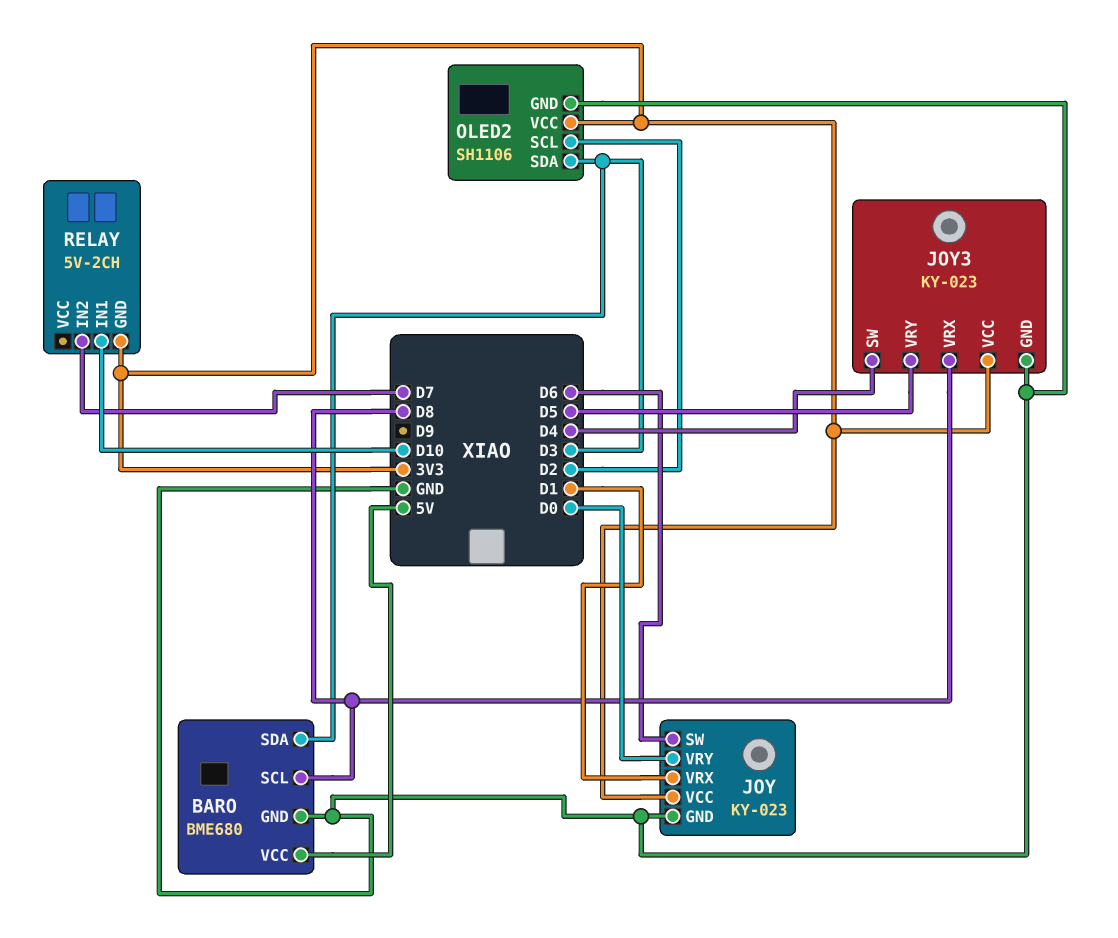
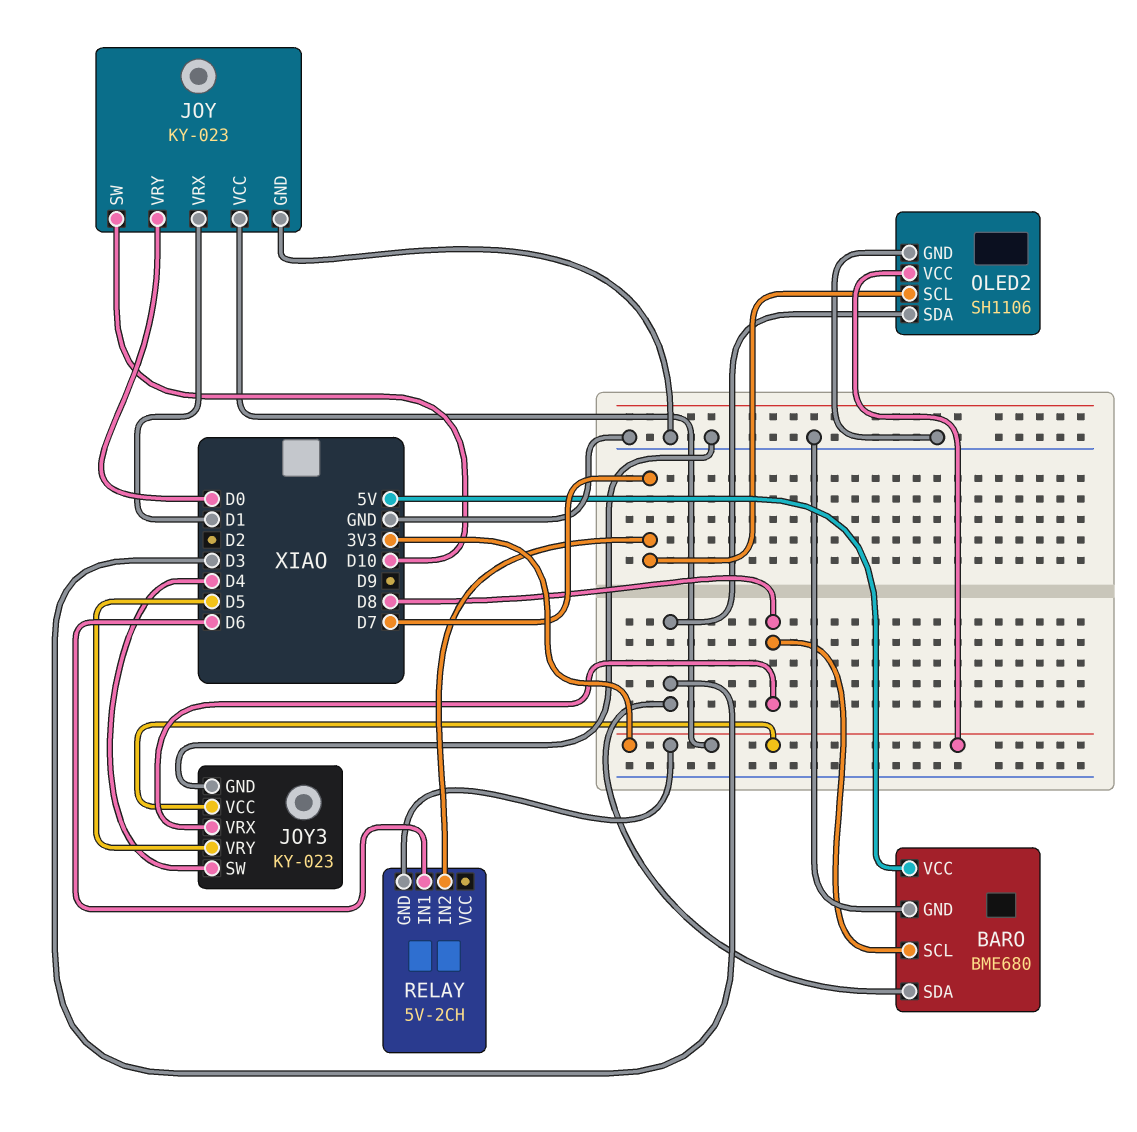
JOY pin SW: D6 -> D10
OLED2 pin SCL: D2 -> D7
RELAY pin IN1: D10 -> D6

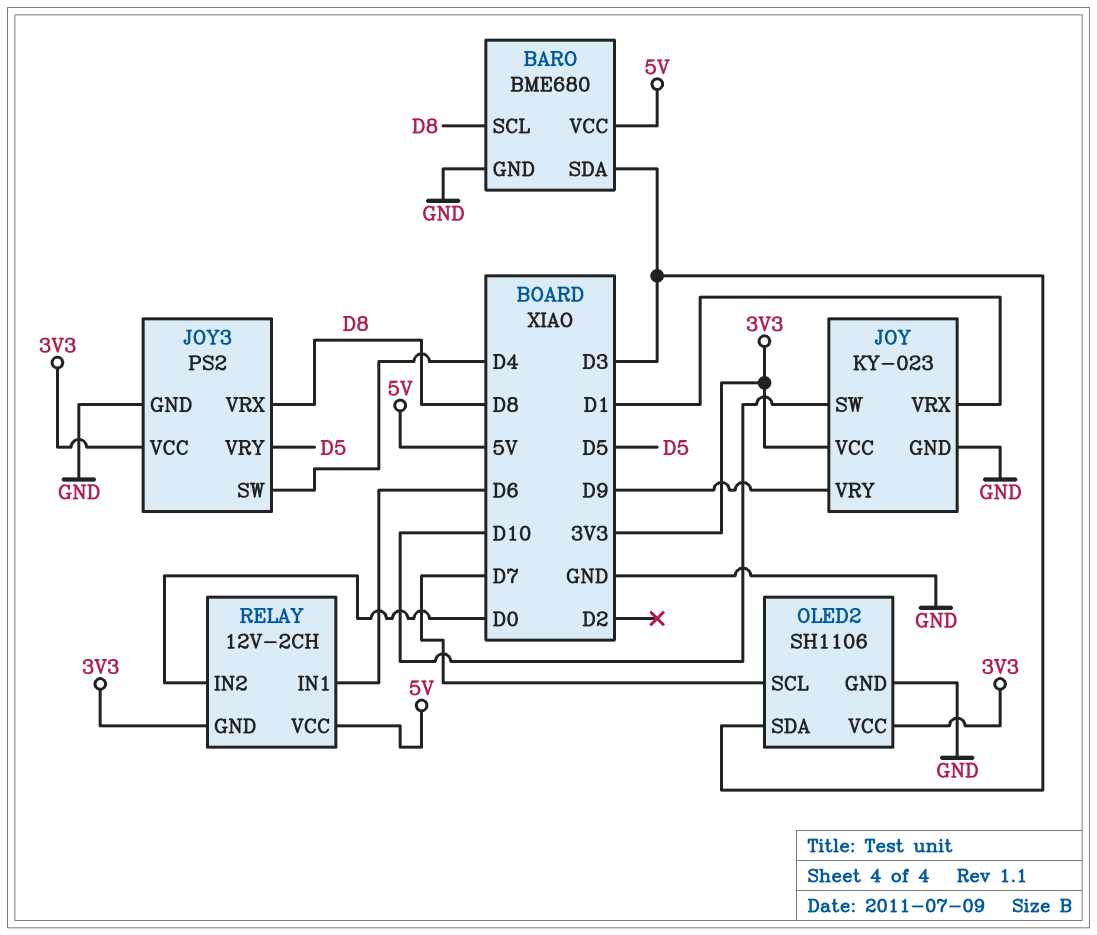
JOY pin VRY: D0 -> D9
JOY3: KY-023 -> PS2
RELAY: 5V-2CH -> 12V-2CH
RELAY pin IN2: D7 -> D0
RELAY pin VCC: none -> 5V

